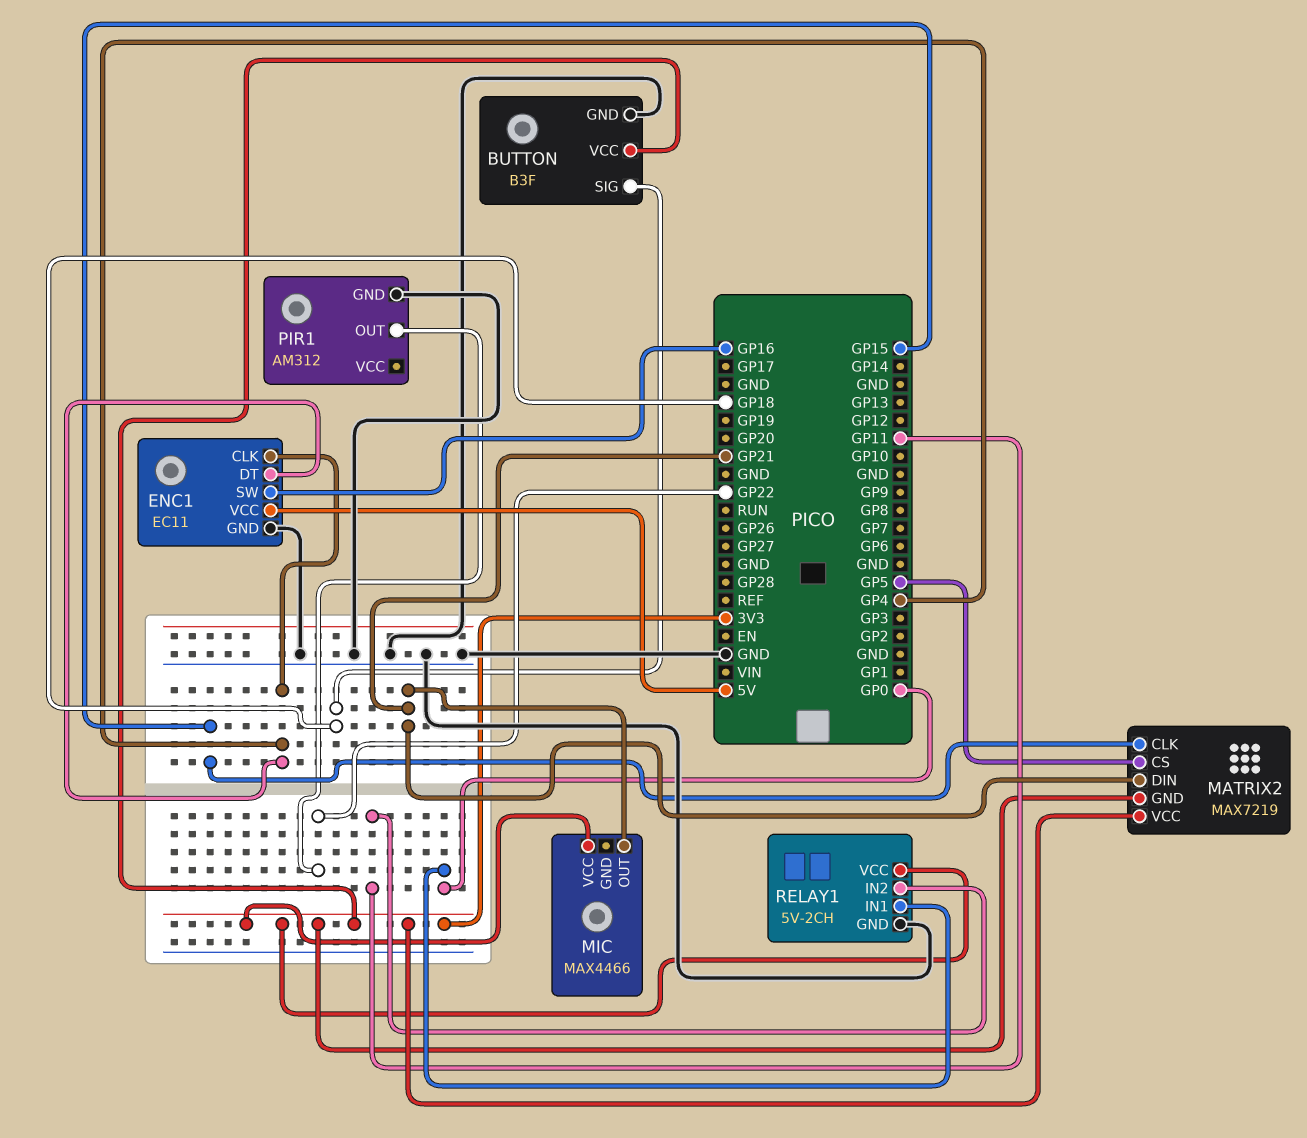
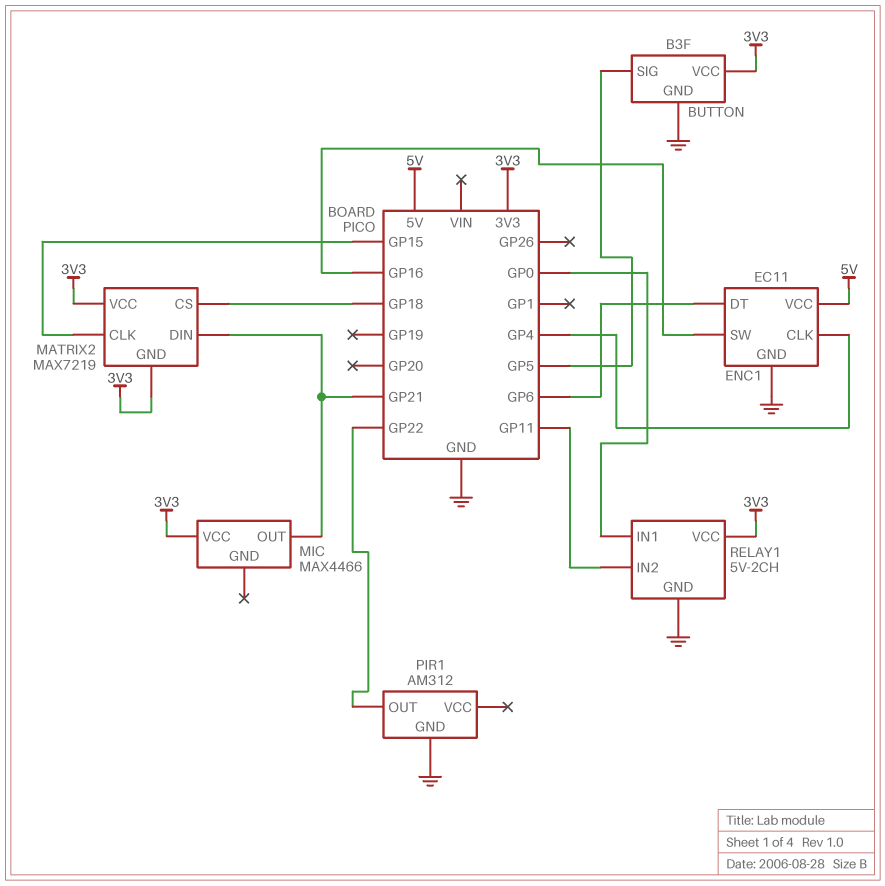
BUTTON pin SIG: GP18 -> GP5
ENC1 pin DT: GP4 -> GP6
MATRIX2 pin CS: GP5 -> GP18

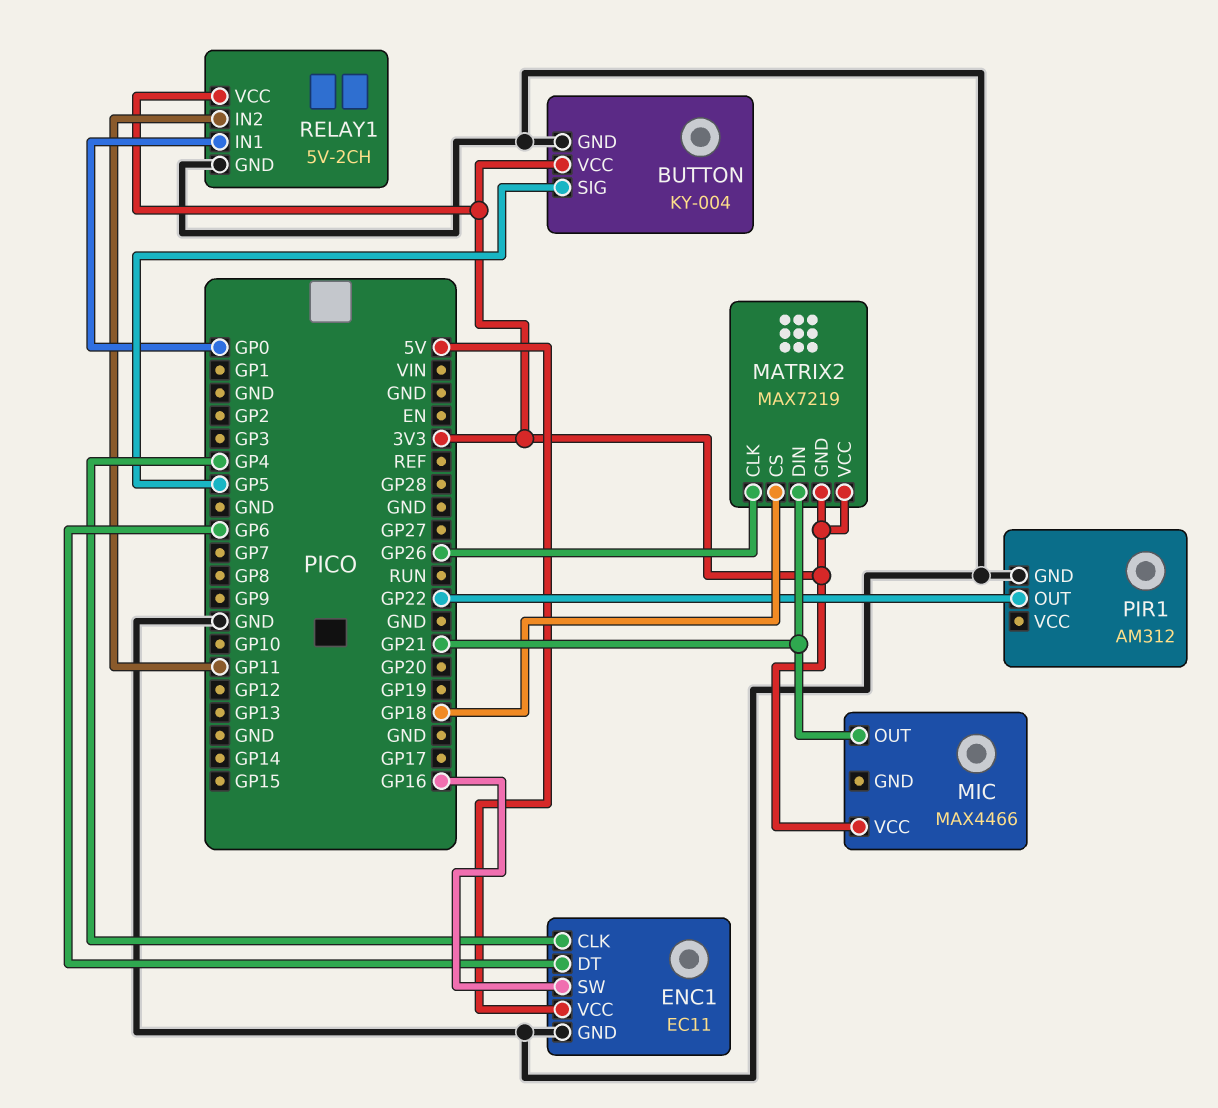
BUTTON: B3F -> KY-004
MATRIX2 pin CLK: GP15 -> GP26

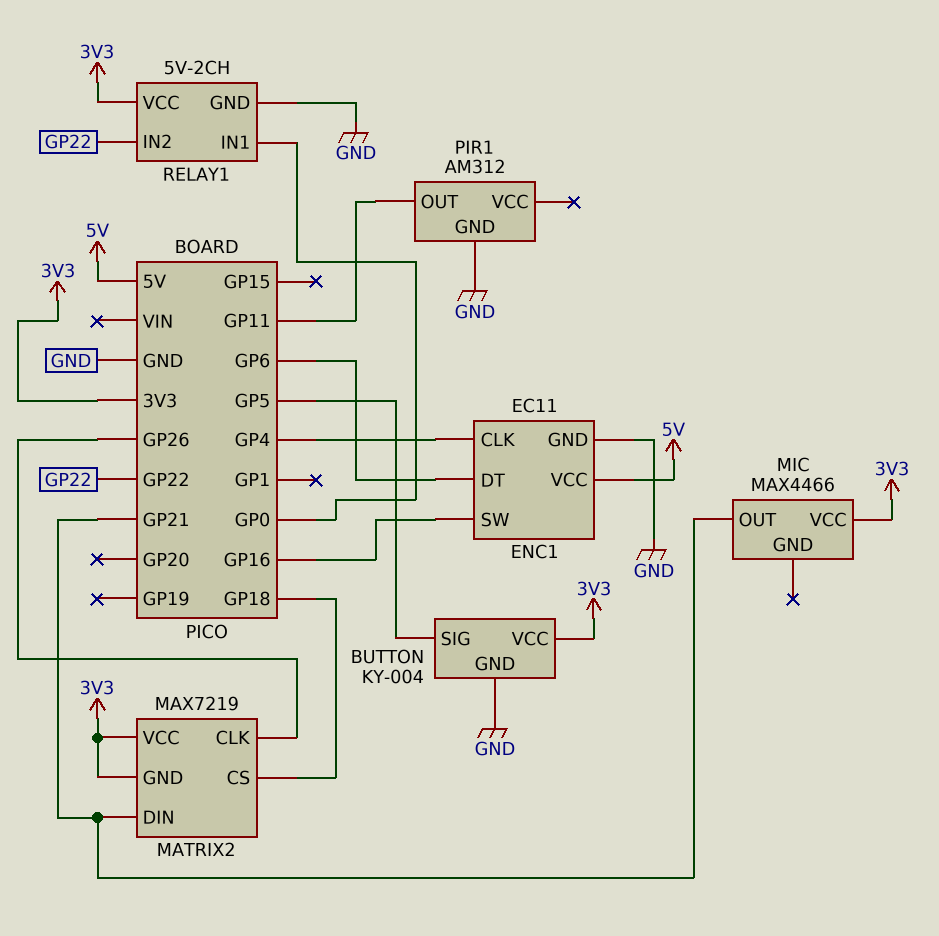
PIR1 pin OUT: GP22 -> GP11
RELAY1 pin IN2: GP11 -> GP22

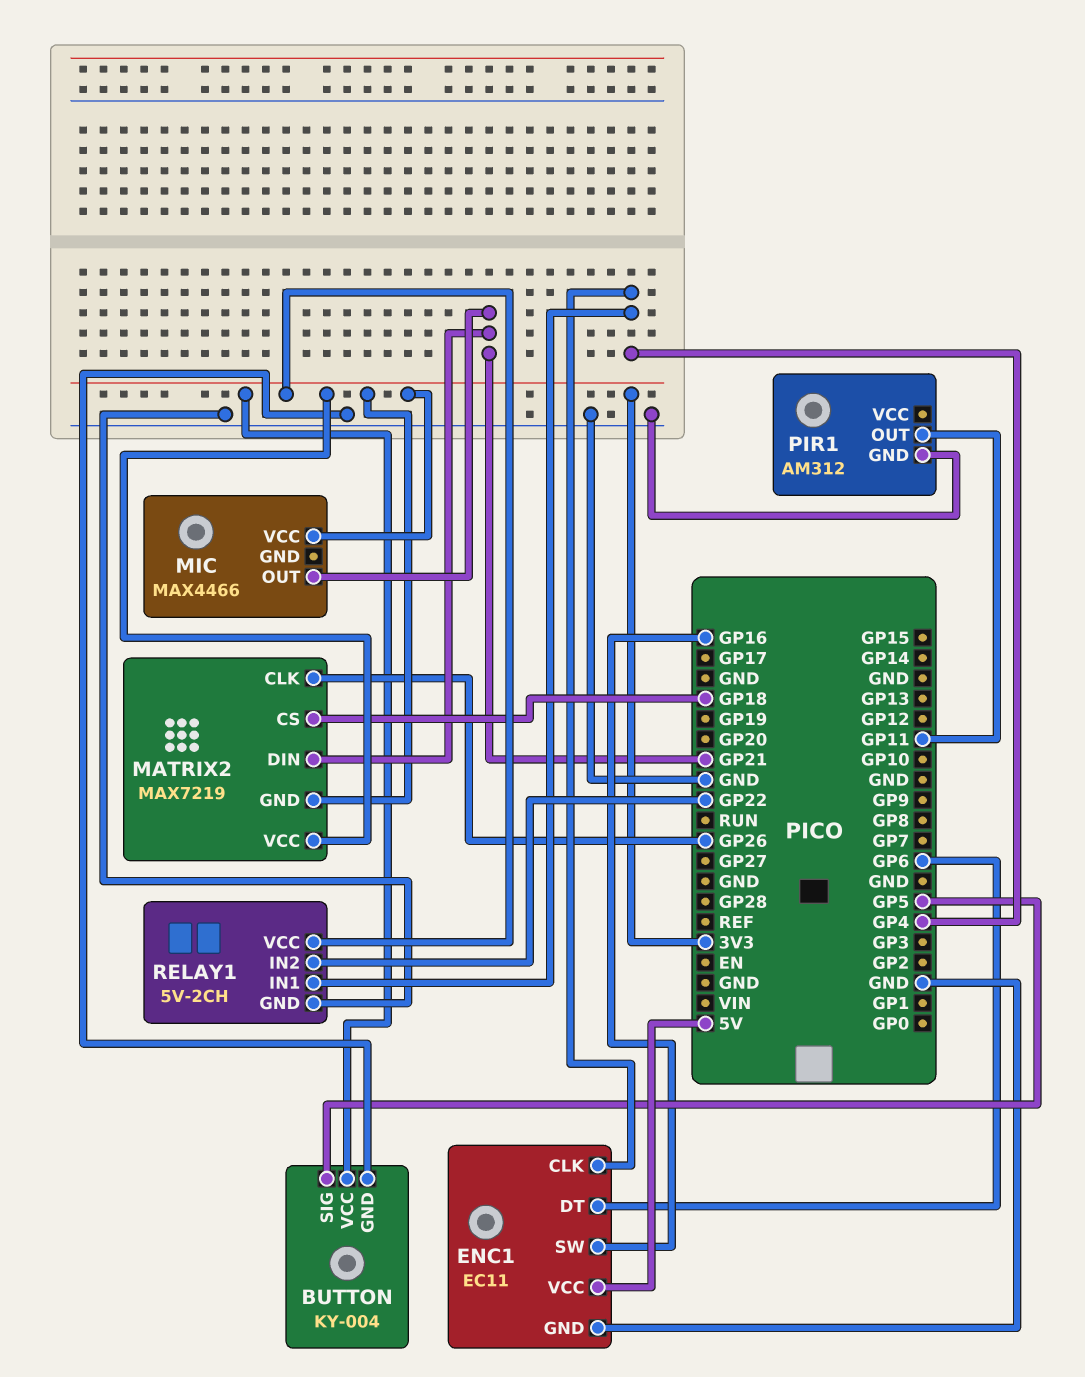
RELAY1 pin IN1: GP0 -> GP4

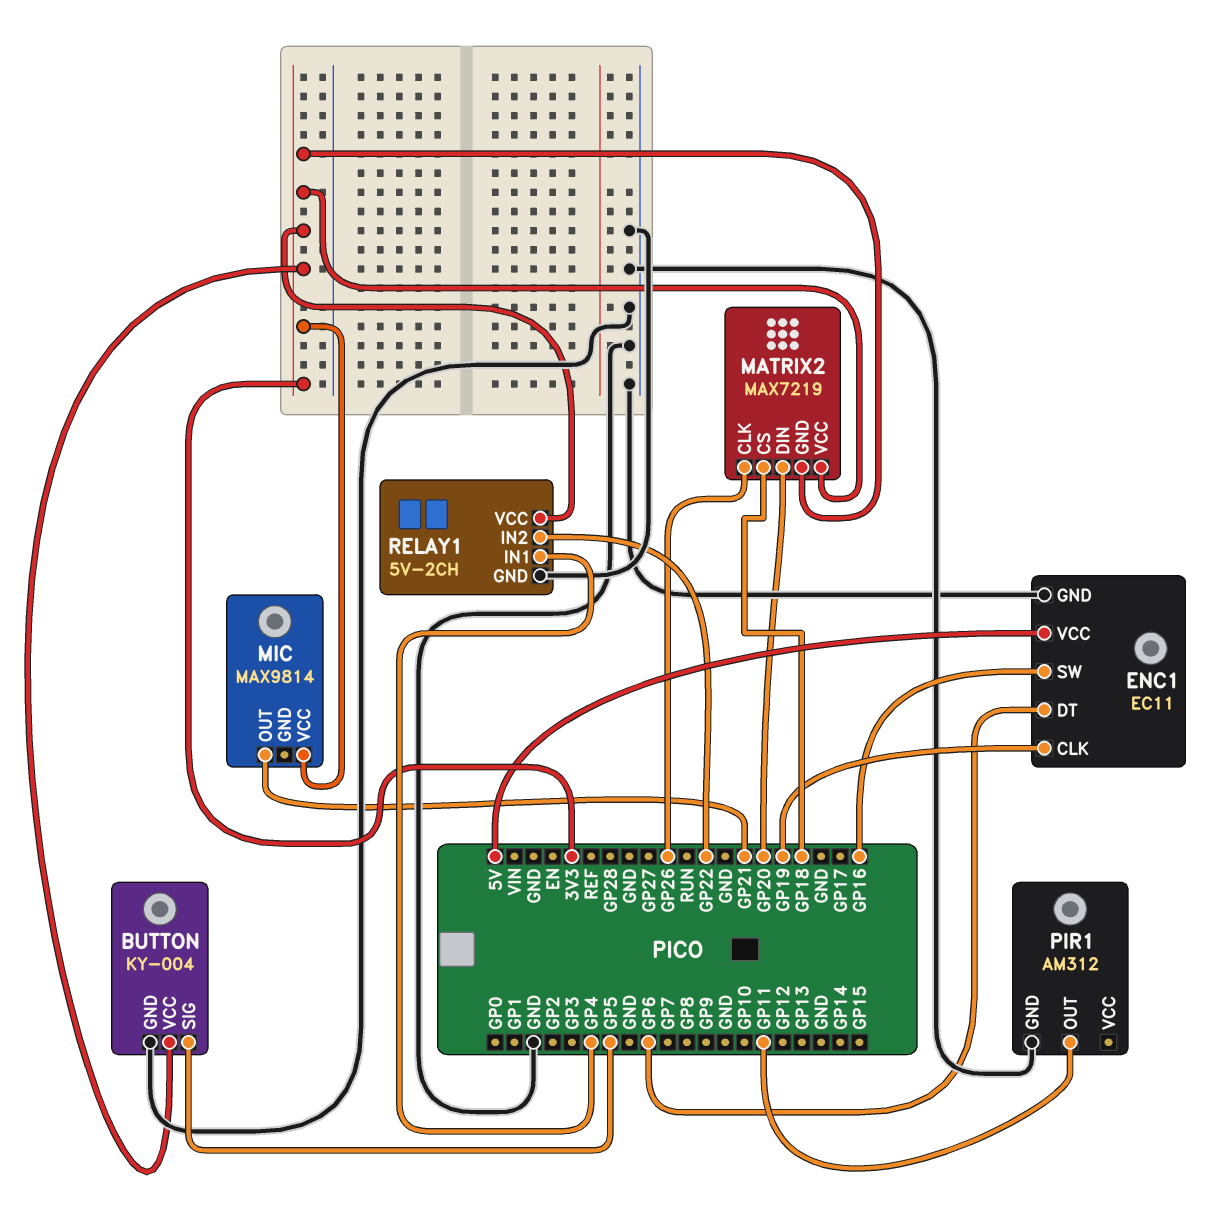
ENC1 pin CLK: GP4 -> GP19
MATRIX2 pin DIN: GP21 -> GP20
MIC: MAX4466 -> MAX9814

